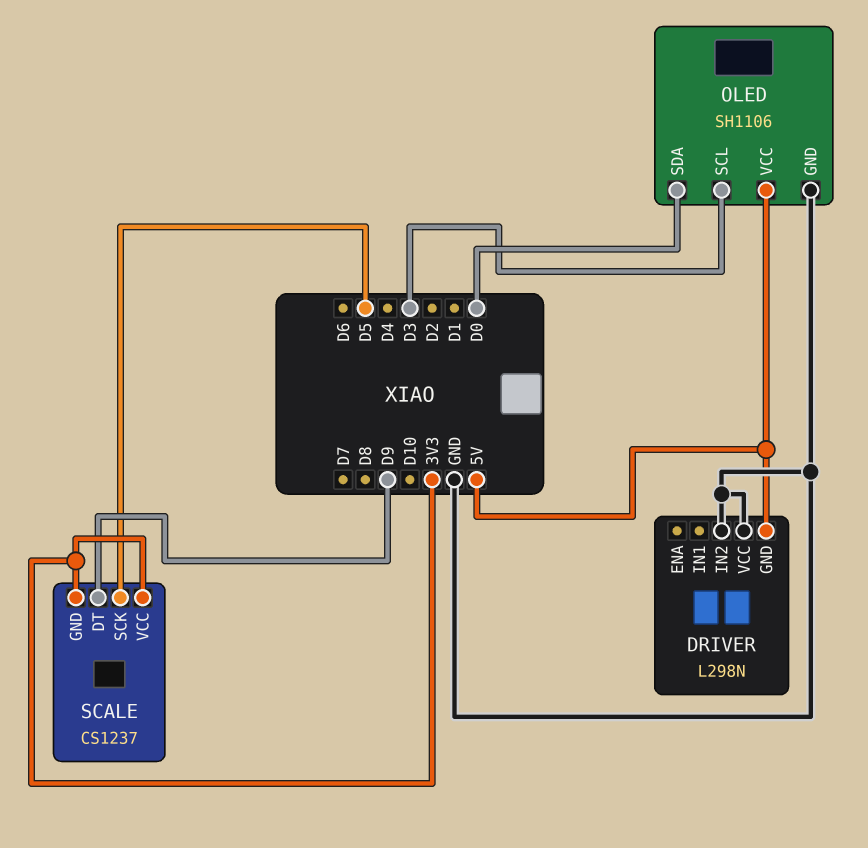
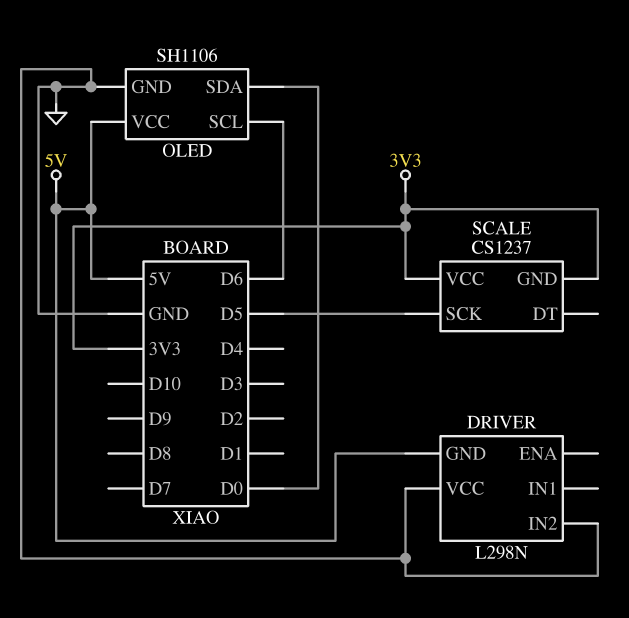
OLED pin SCL: D3 -> D6
SCALE pin DT: D9 -> none

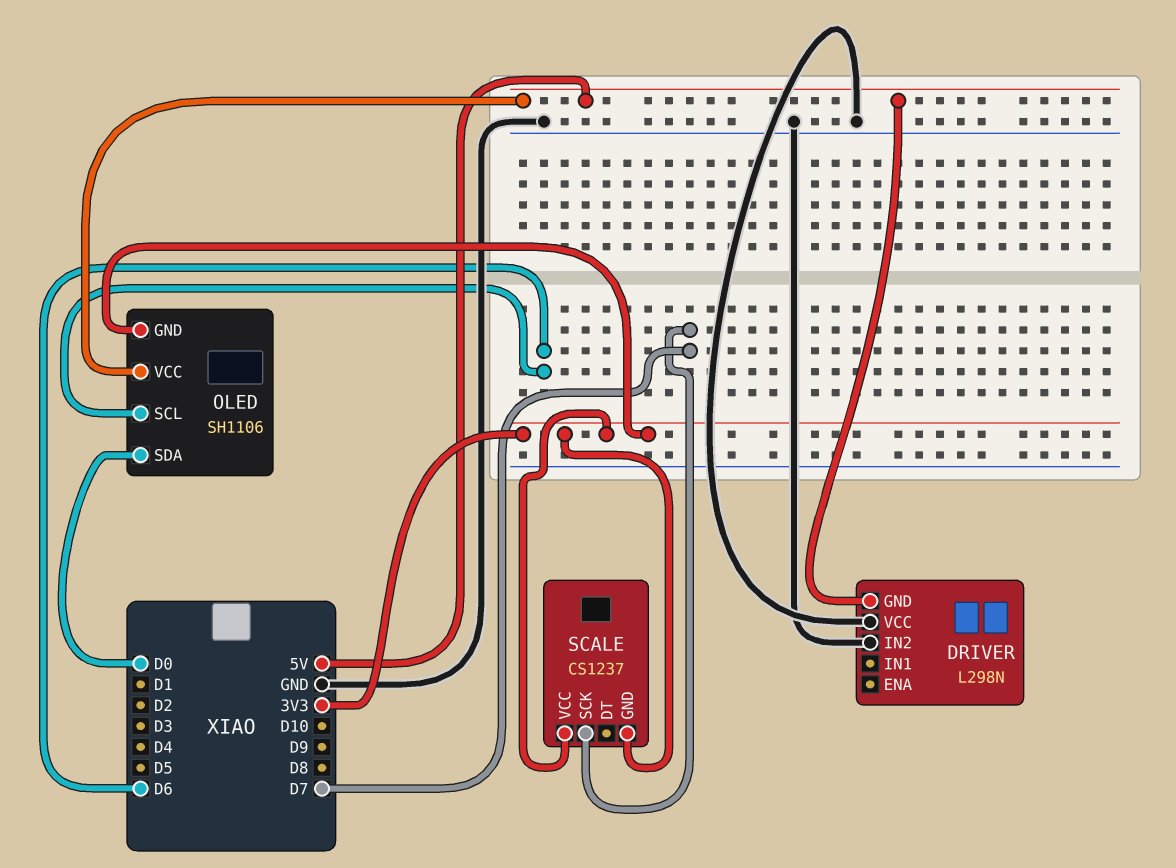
OLED pin GND: GND -> 3V3
SCALE pin SCK: D5 -> D7

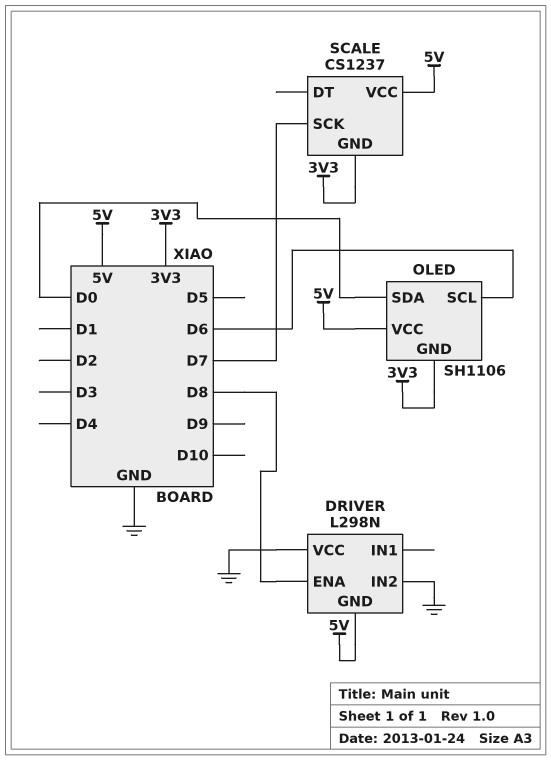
DRIVER pin ENA: none -> D8
SCALE pin VCC: 3V3 -> 5V

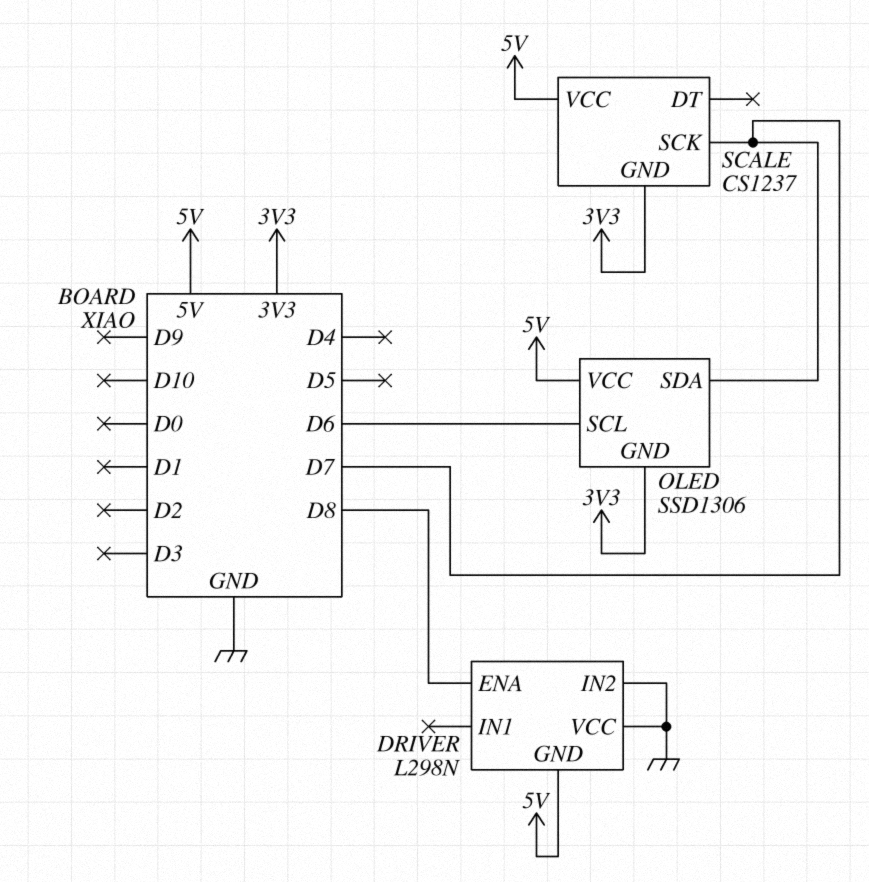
OLED: SH1106 -> SSD1306
OLED pin SDA: D0 -> D7

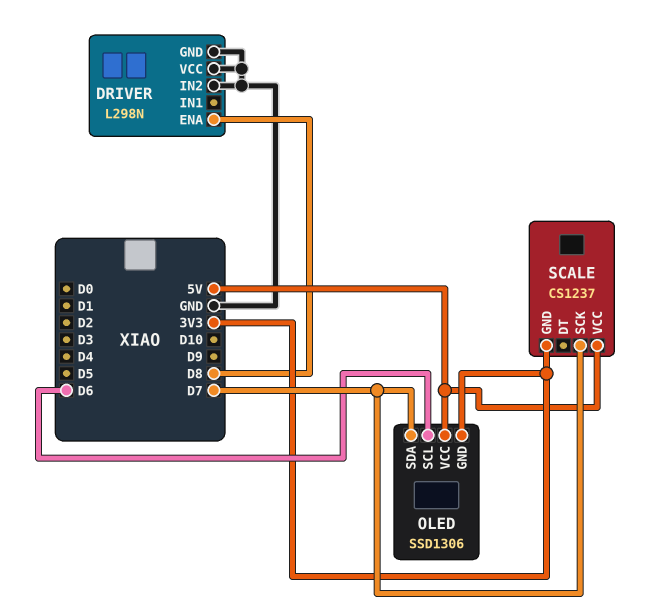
DRIVER pin GND: 5V -> GND

